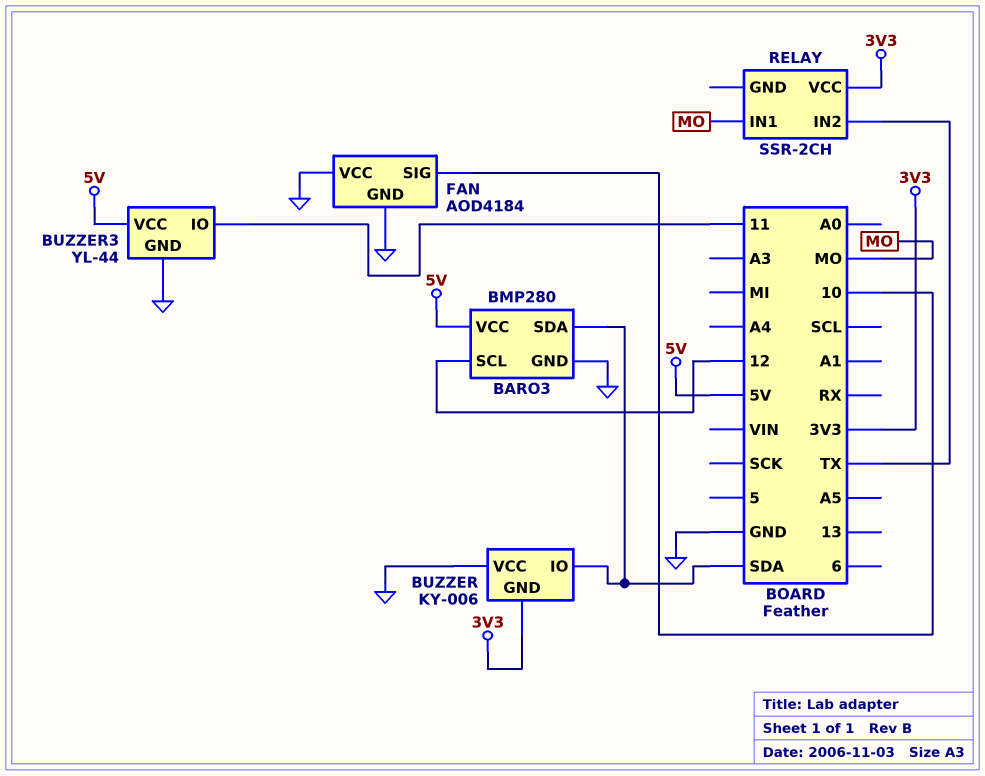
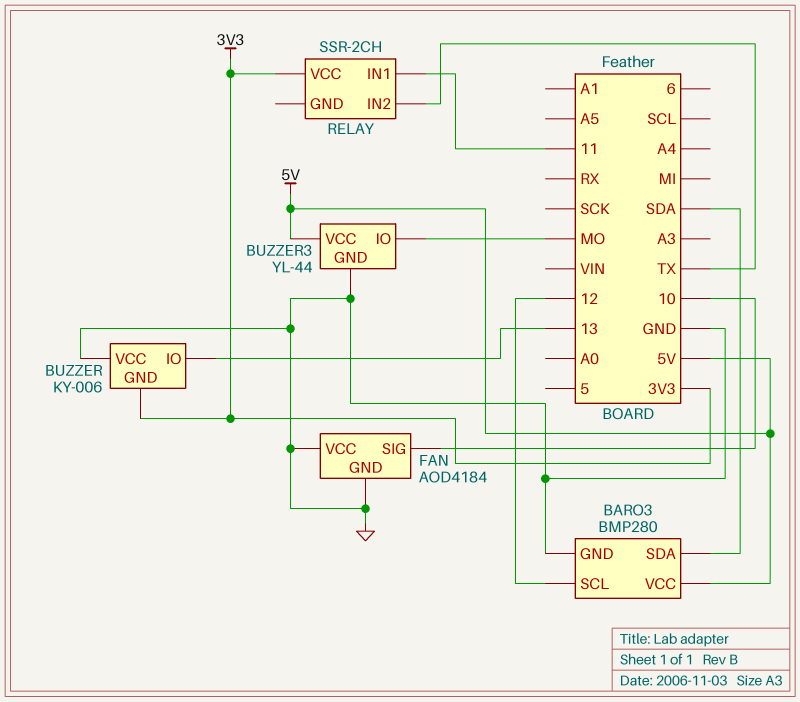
BUZZER pin IO: SDA -> 13
BUZZER3 pin IO: 11 -> MO
RELAY pin IN1: MO -> 11

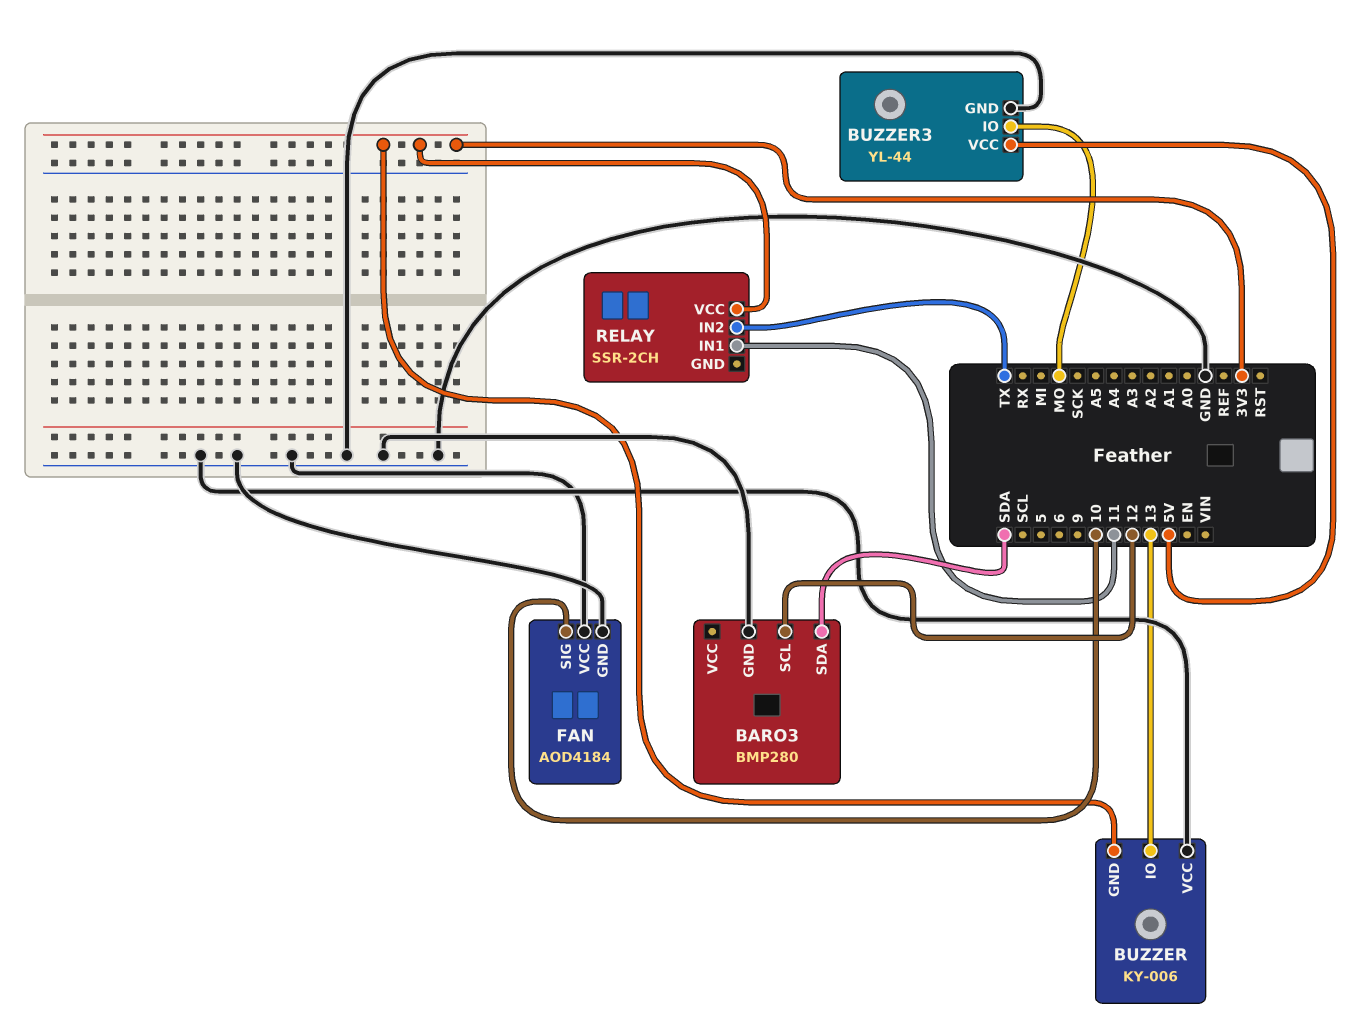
BARO3 pin VCC: 5V -> none

